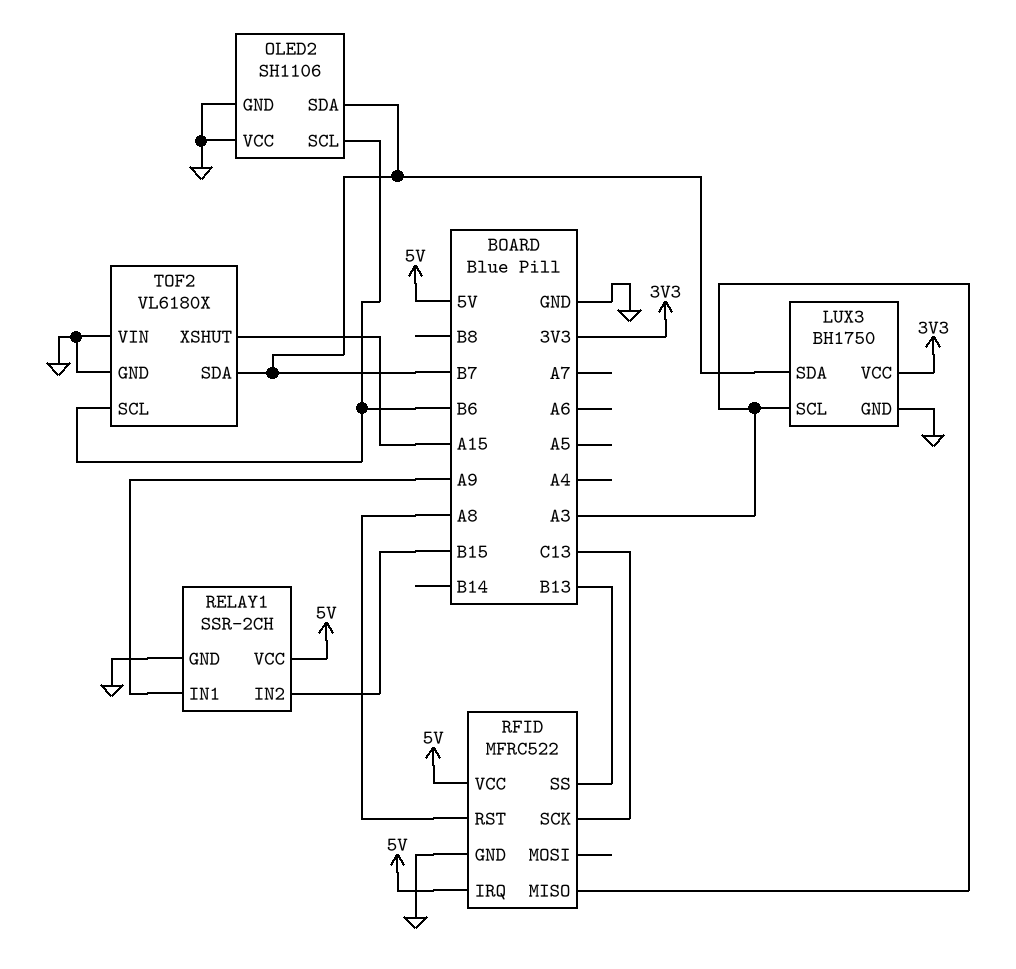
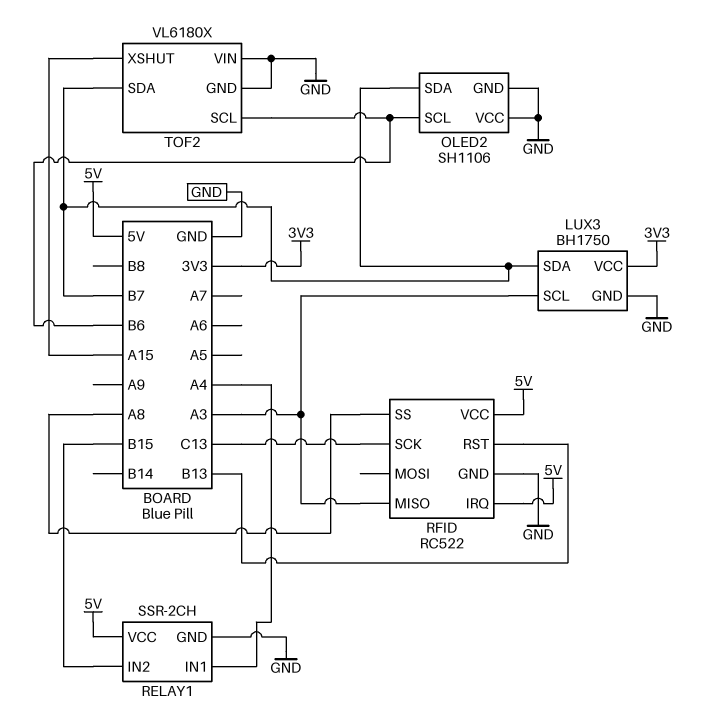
RELAY1 pin IN1: A9 -> A4
RFID: MFRC522 -> RC522
RFID pin RST: A8 -> B13
RFID pin SS: B13 -> A8

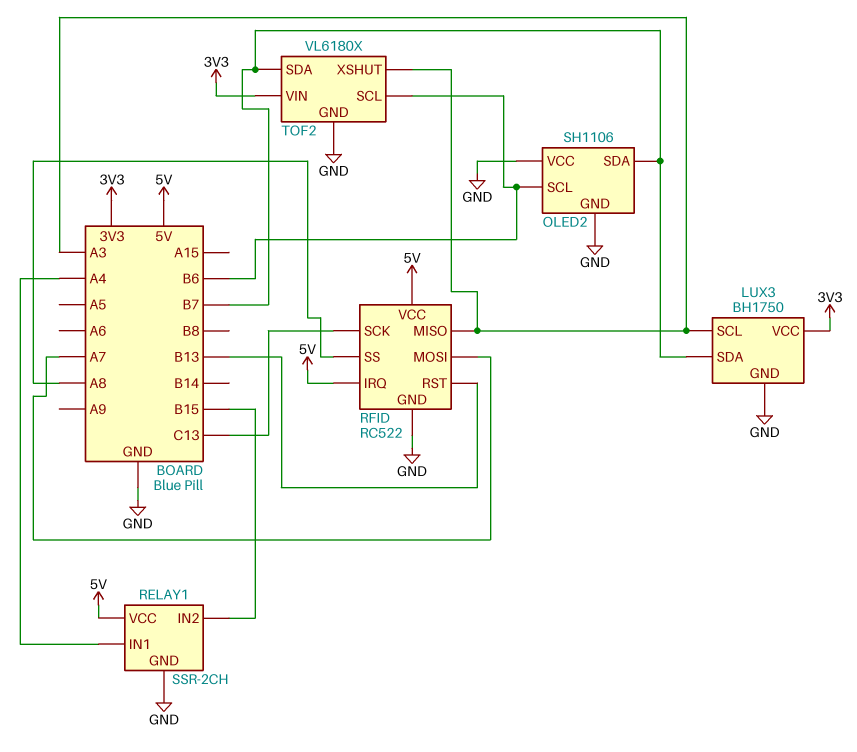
RFID pin MOSI: none -> A7
TOF2 pin VIN: GND -> 3V3
TOF2 pin XSHUT: A15 -> A3

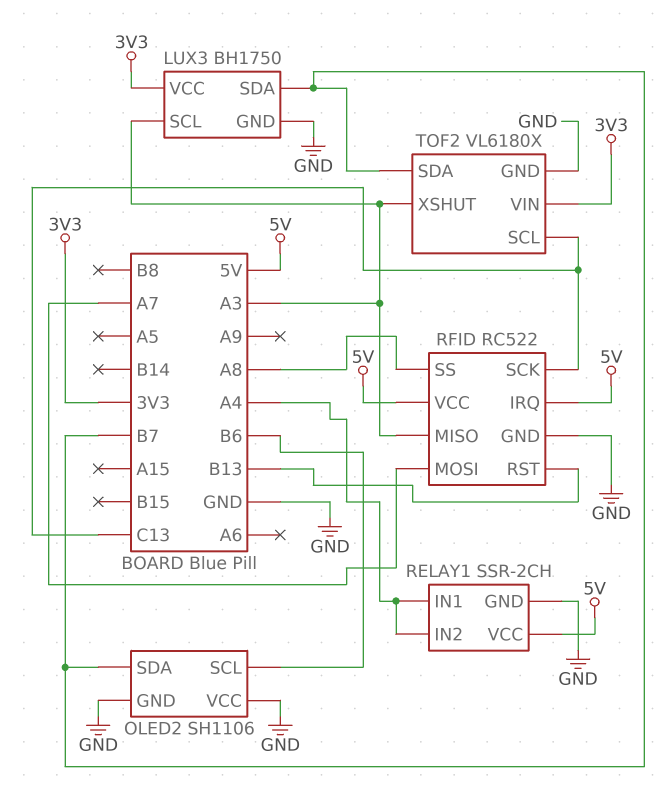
RELAY1 pin IN2: B15 -> A4
TOF2 pin SCL: B6 -> C13

